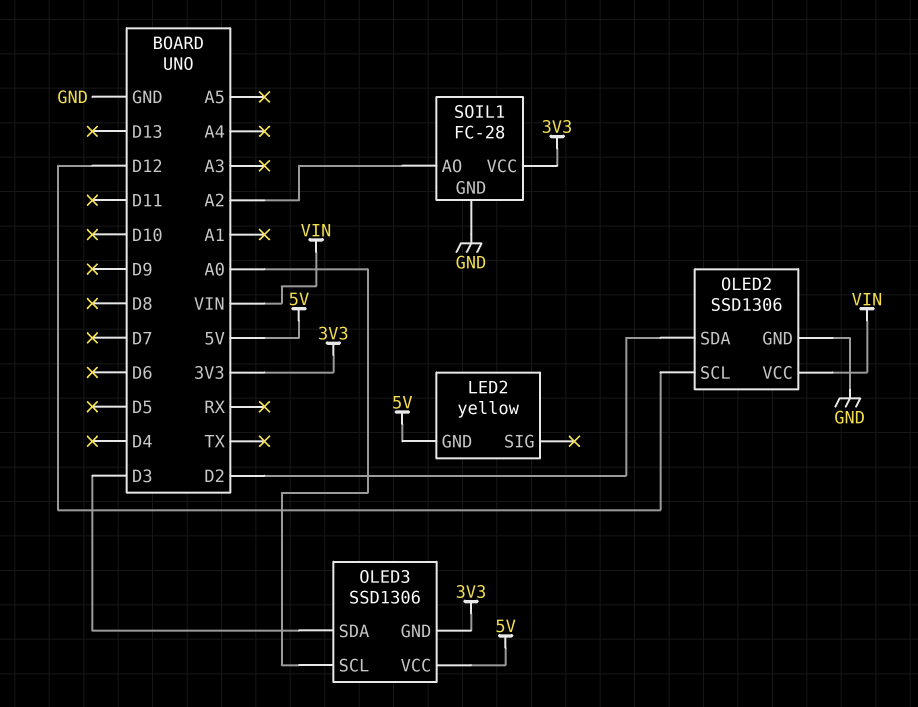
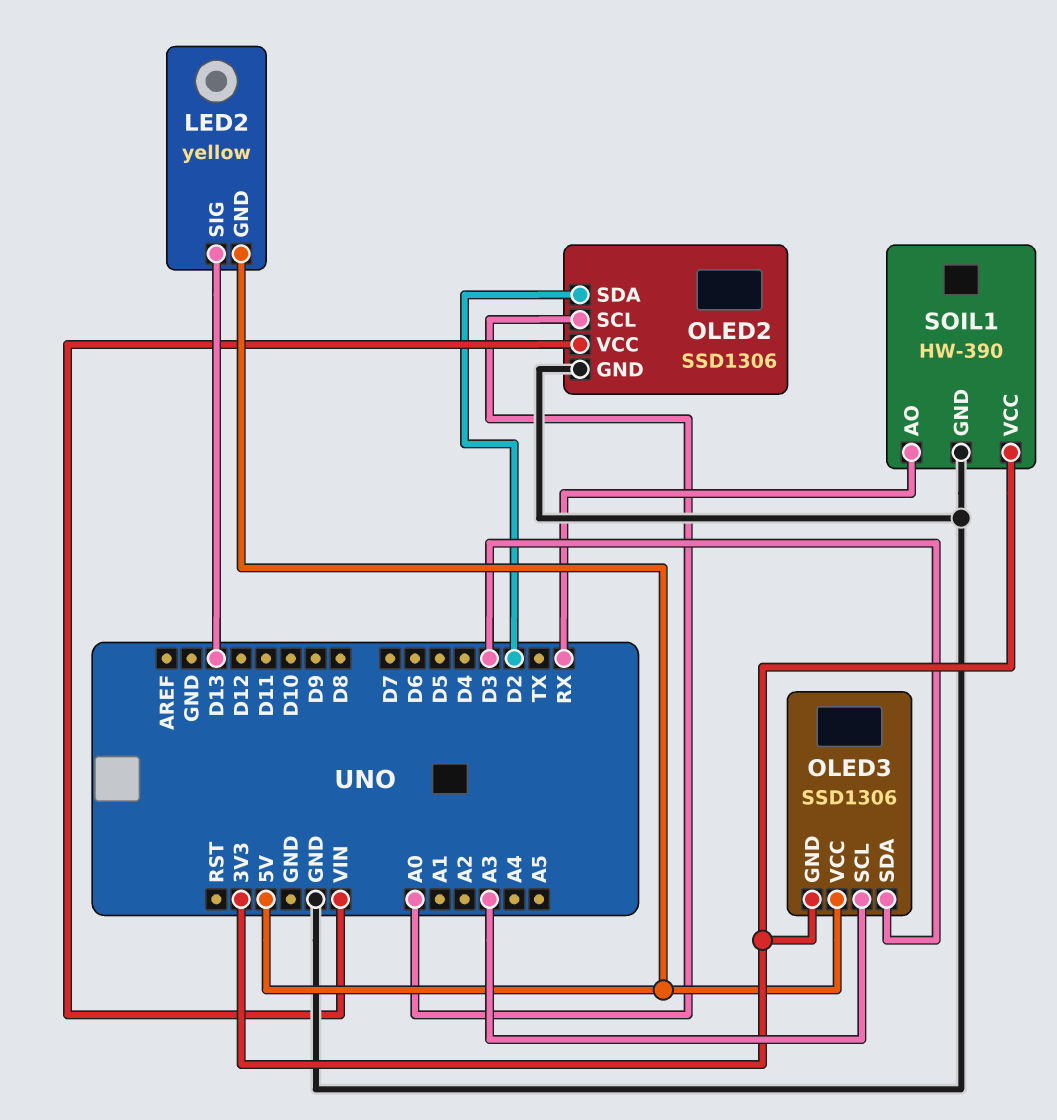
LED2 pin SIG: none -> D13
OLED2 pin SCL: D12 -> A0
OLED3 pin SCL: A0 -> A3
SOIL1: FC-28 -> HW-390
SOIL1 pin AO: A2 -> RX

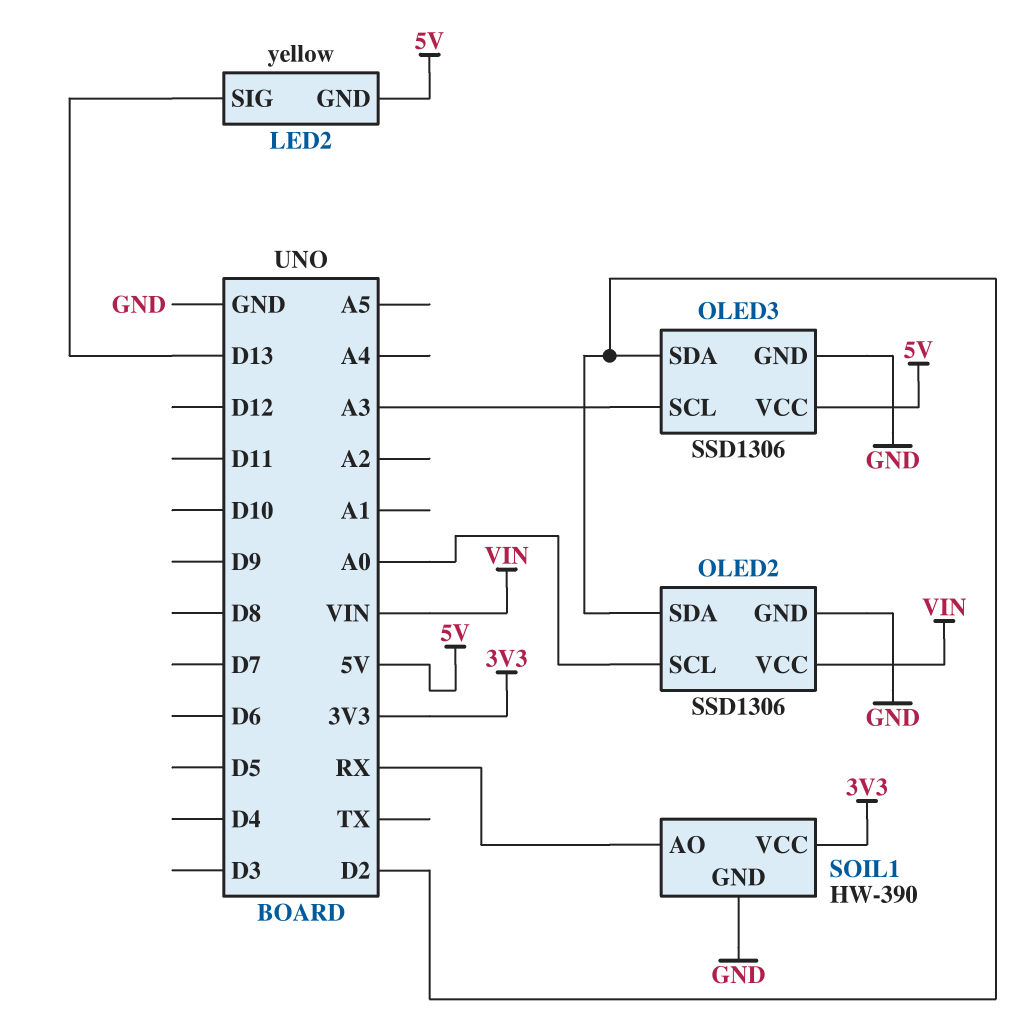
OLED3 pin GND: 3V3 -> GND
OLED3 pin SDA: D3 -> D2

